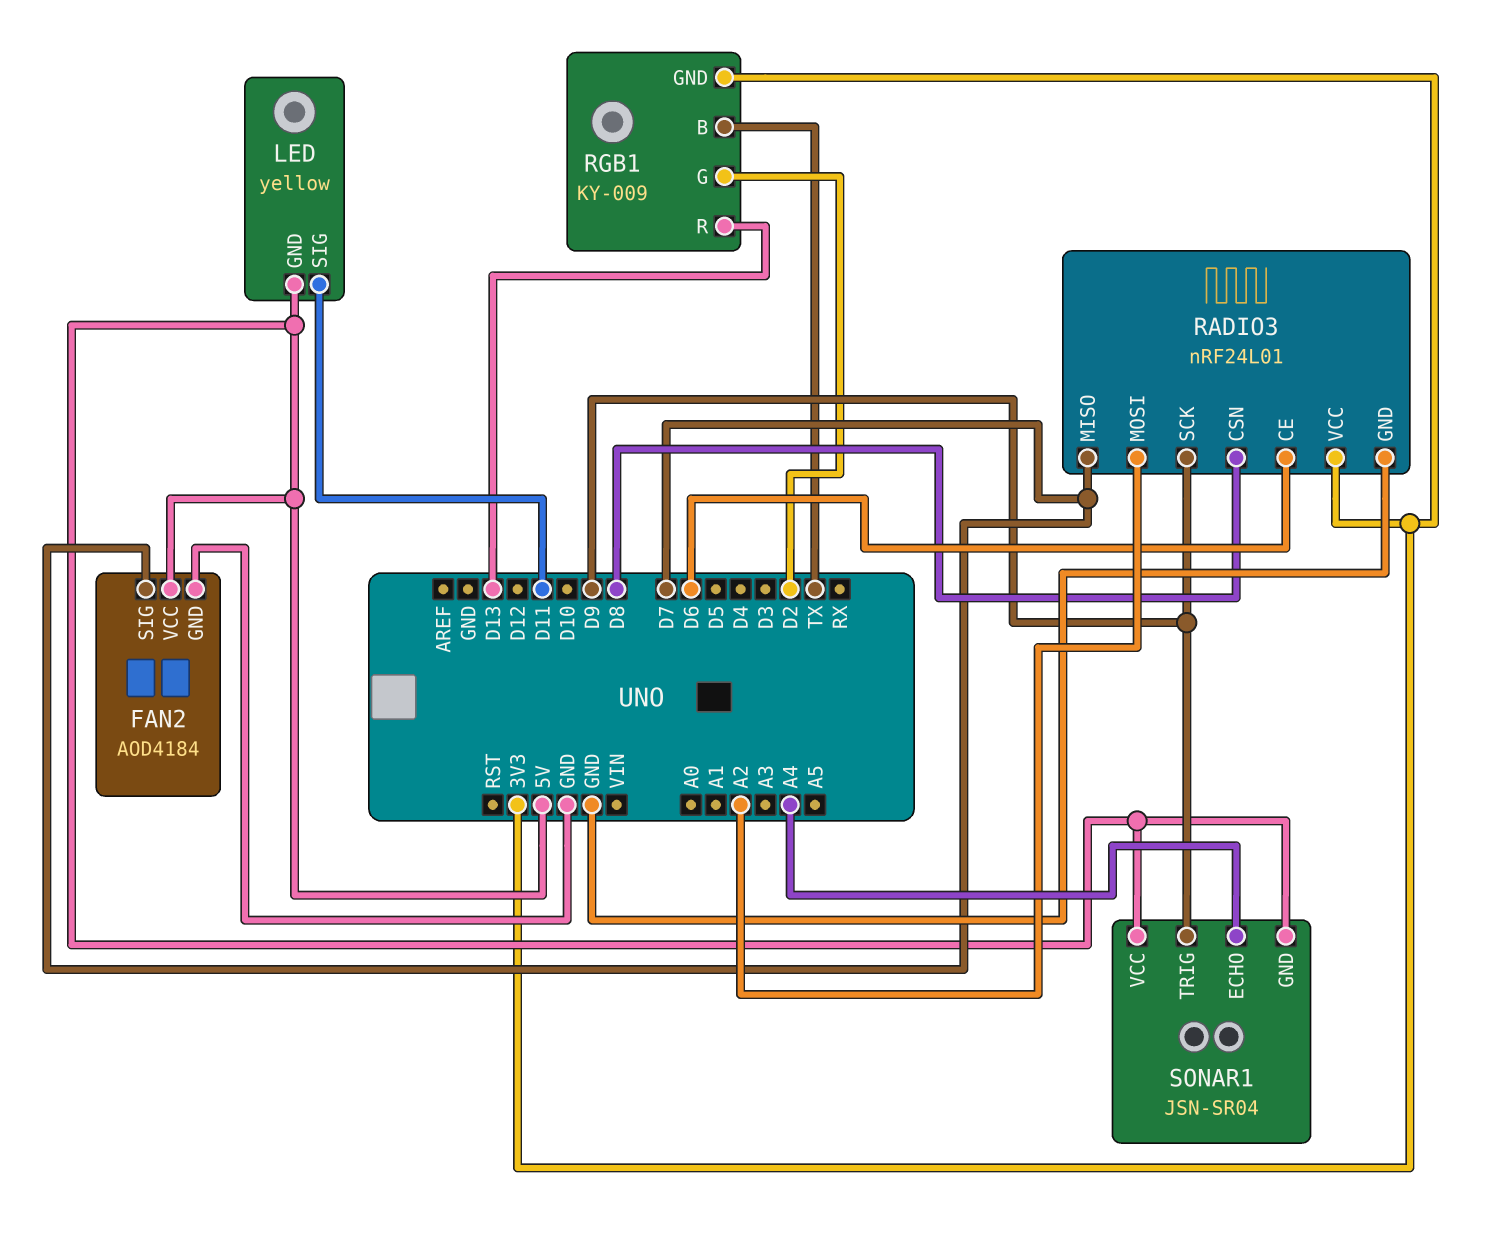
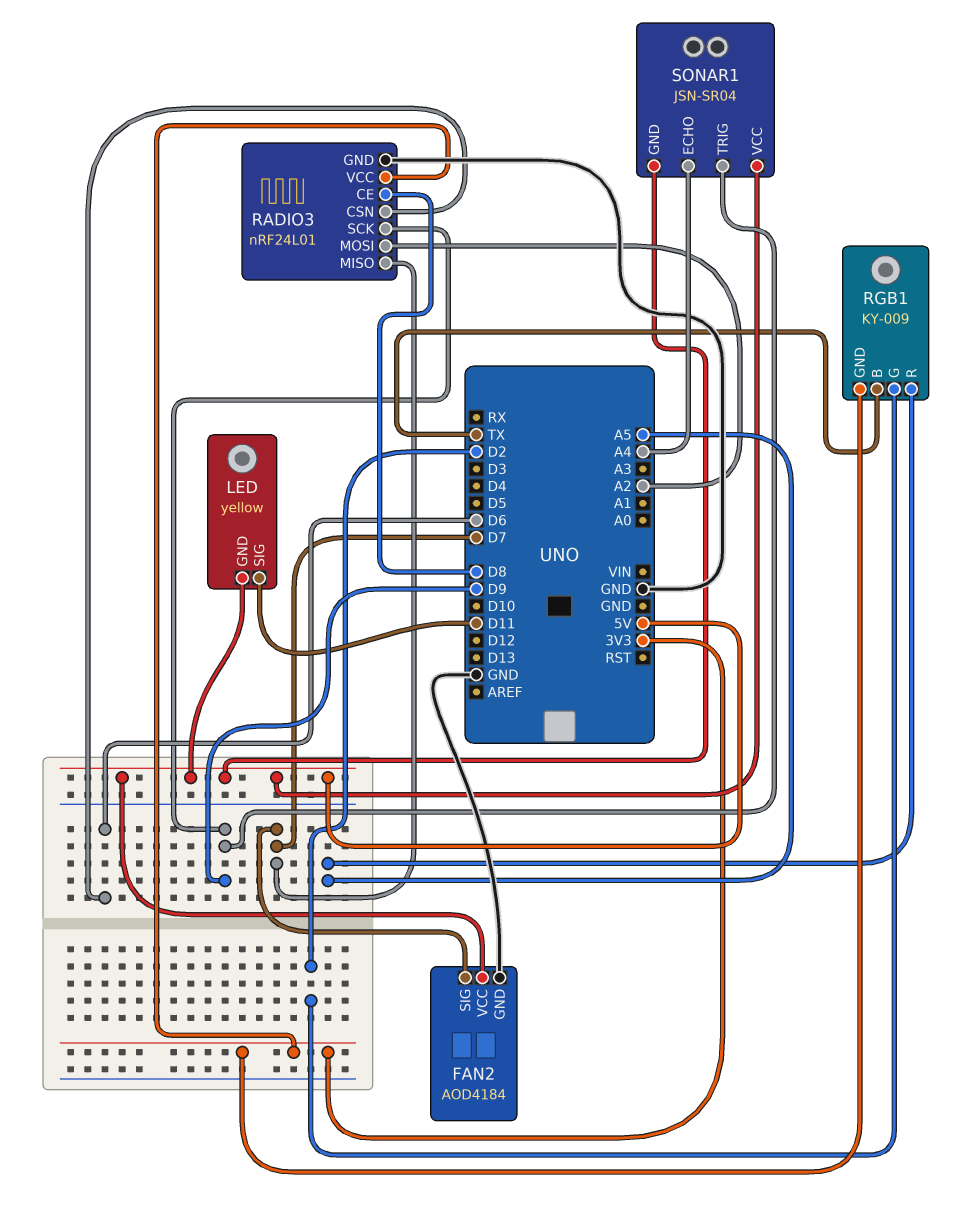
RADIO3 pin CE: D6 -> D8
RADIO3 pin CSN: D8 -> D6
RGB1 pin R: D13 -> A5

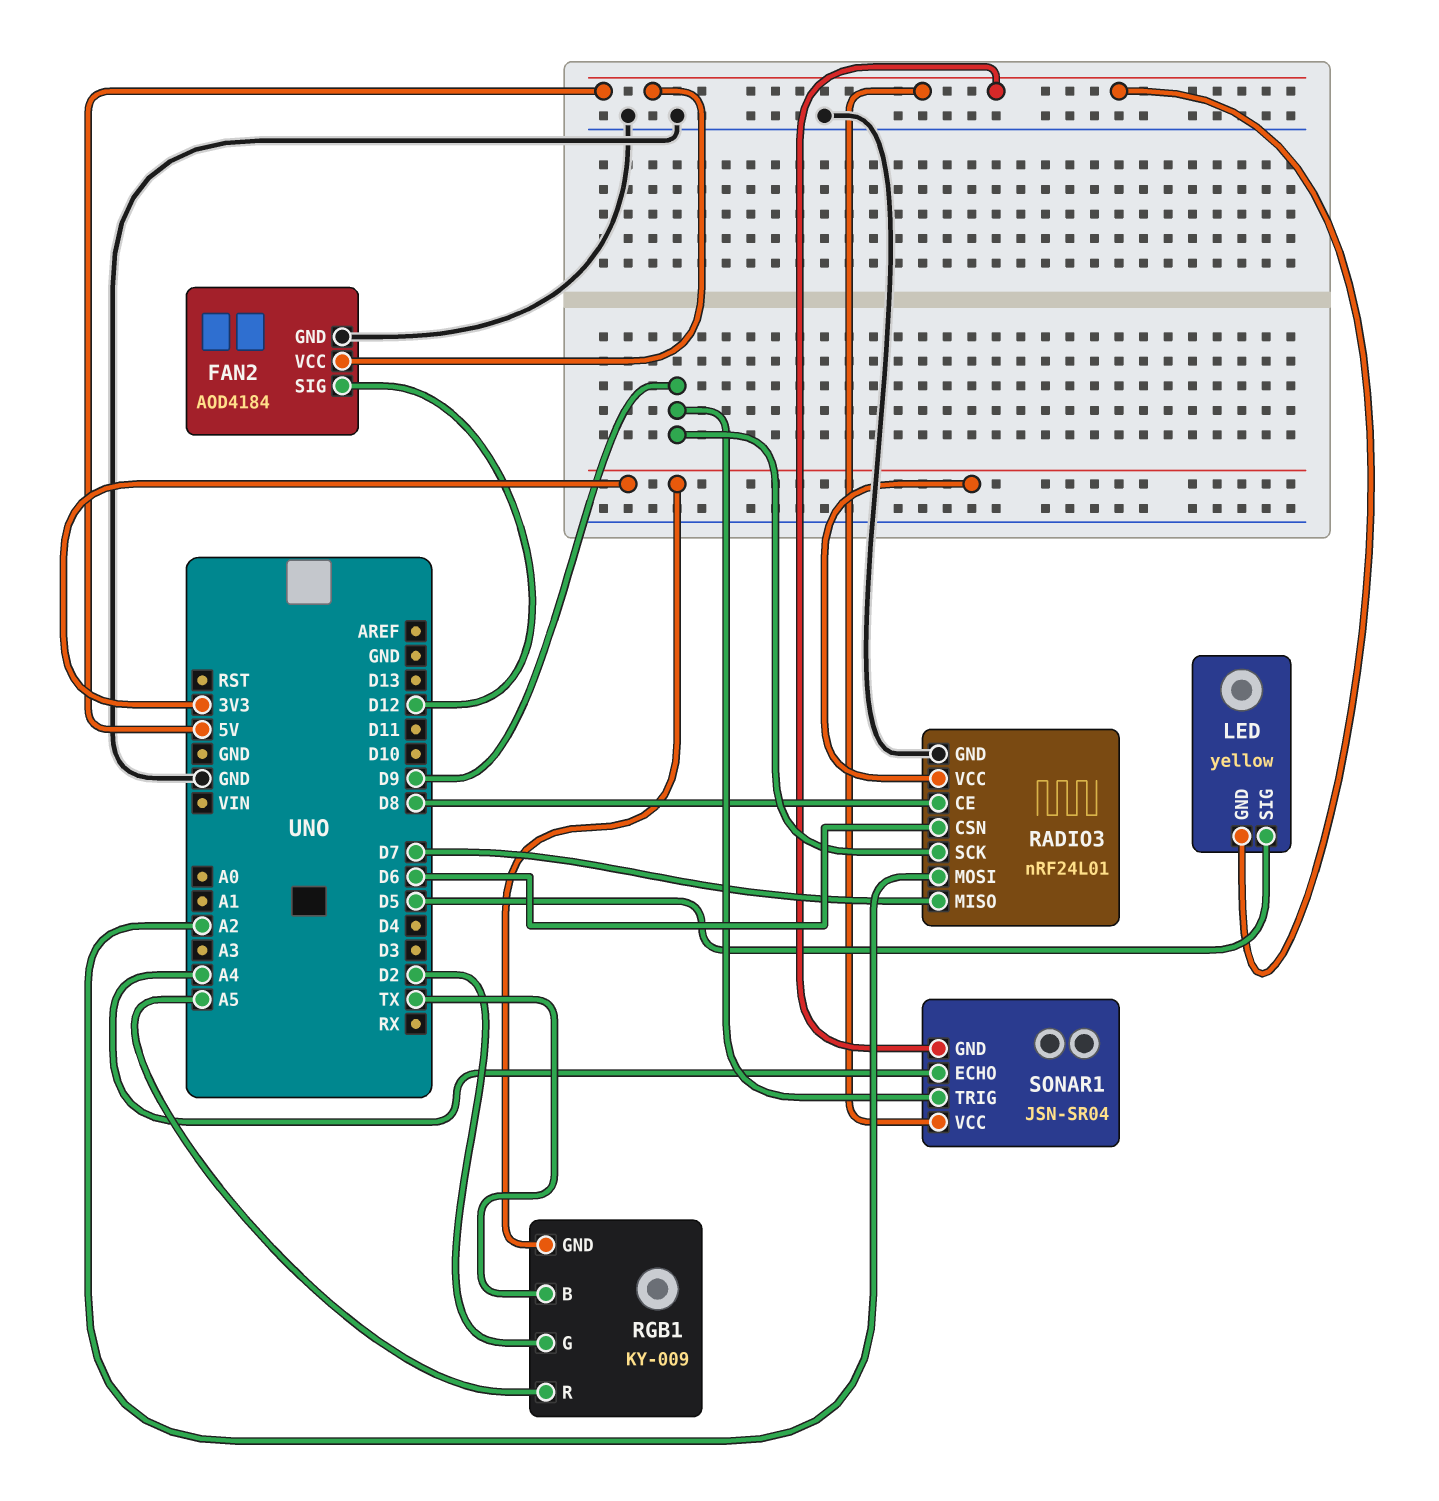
FAN2 pin SIG: D7 -> D12
LED pin SIG: D11 -> D5

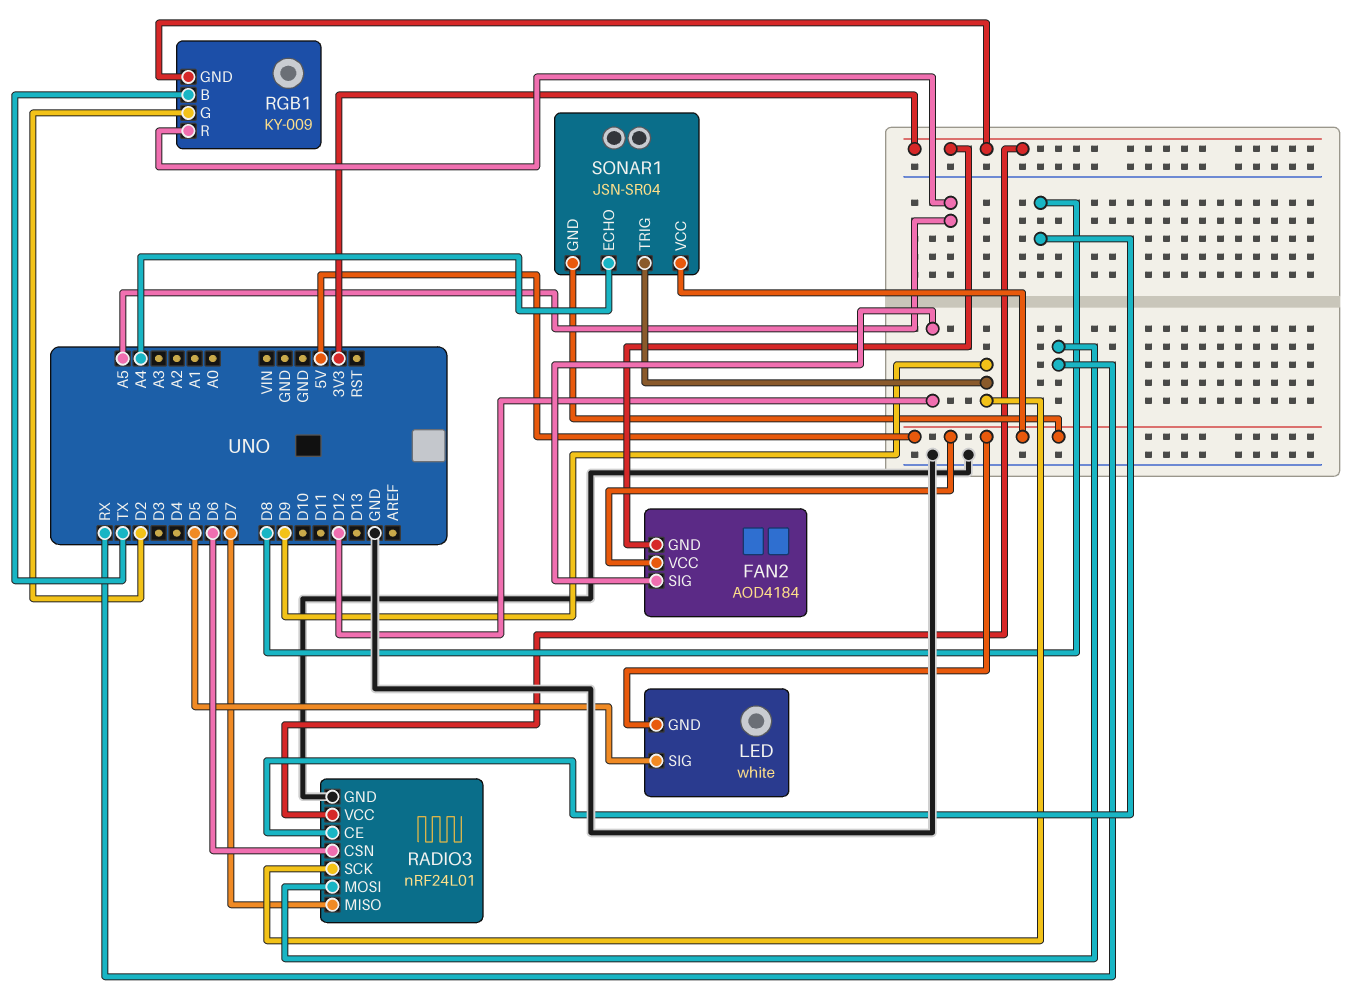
FAN2 pin GND: GND -> 3V3
LED: yellow -> white
RADIO3 pin MOSI: A2 -> RX

